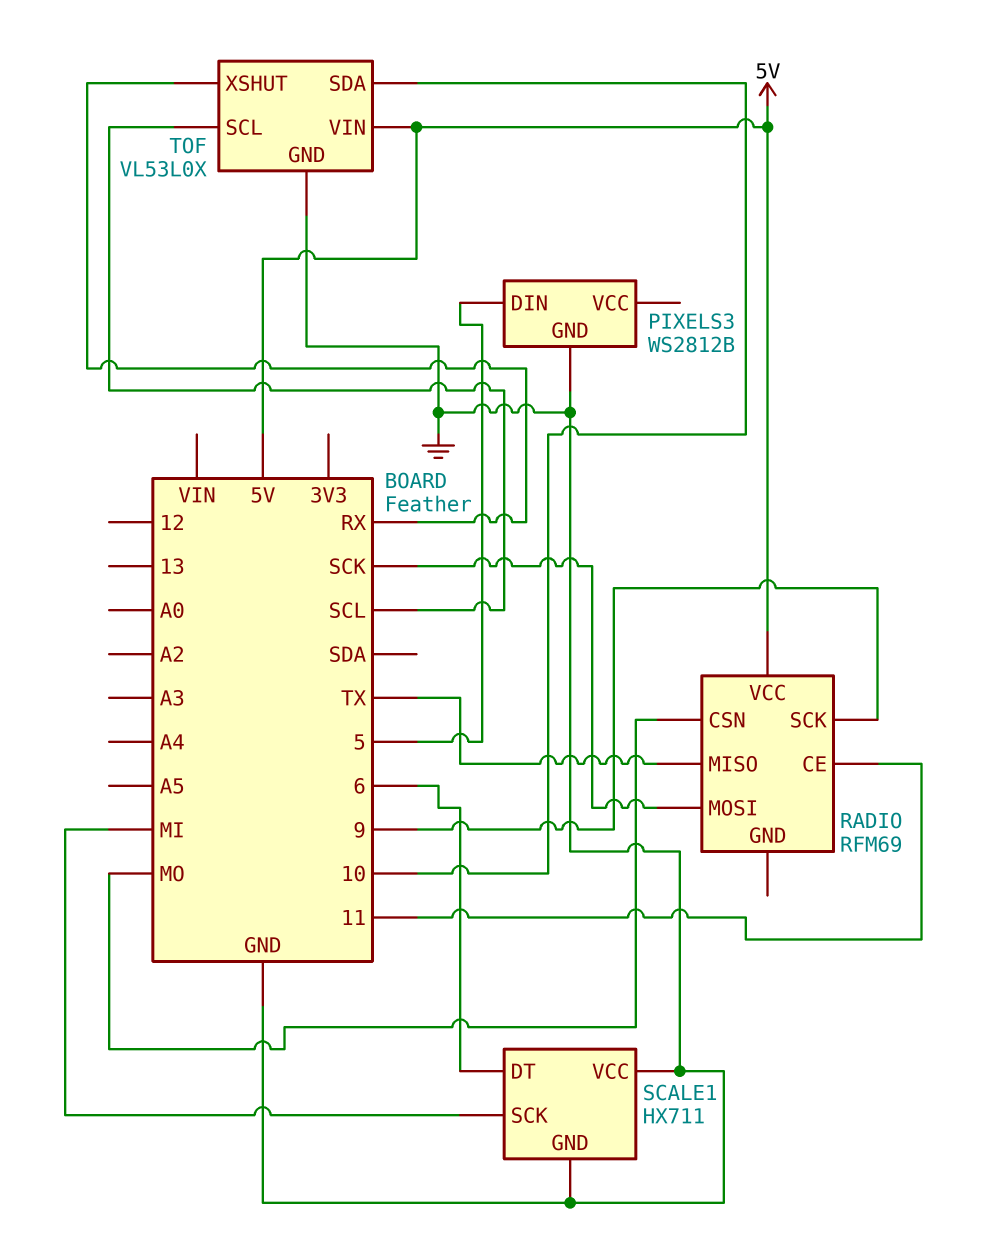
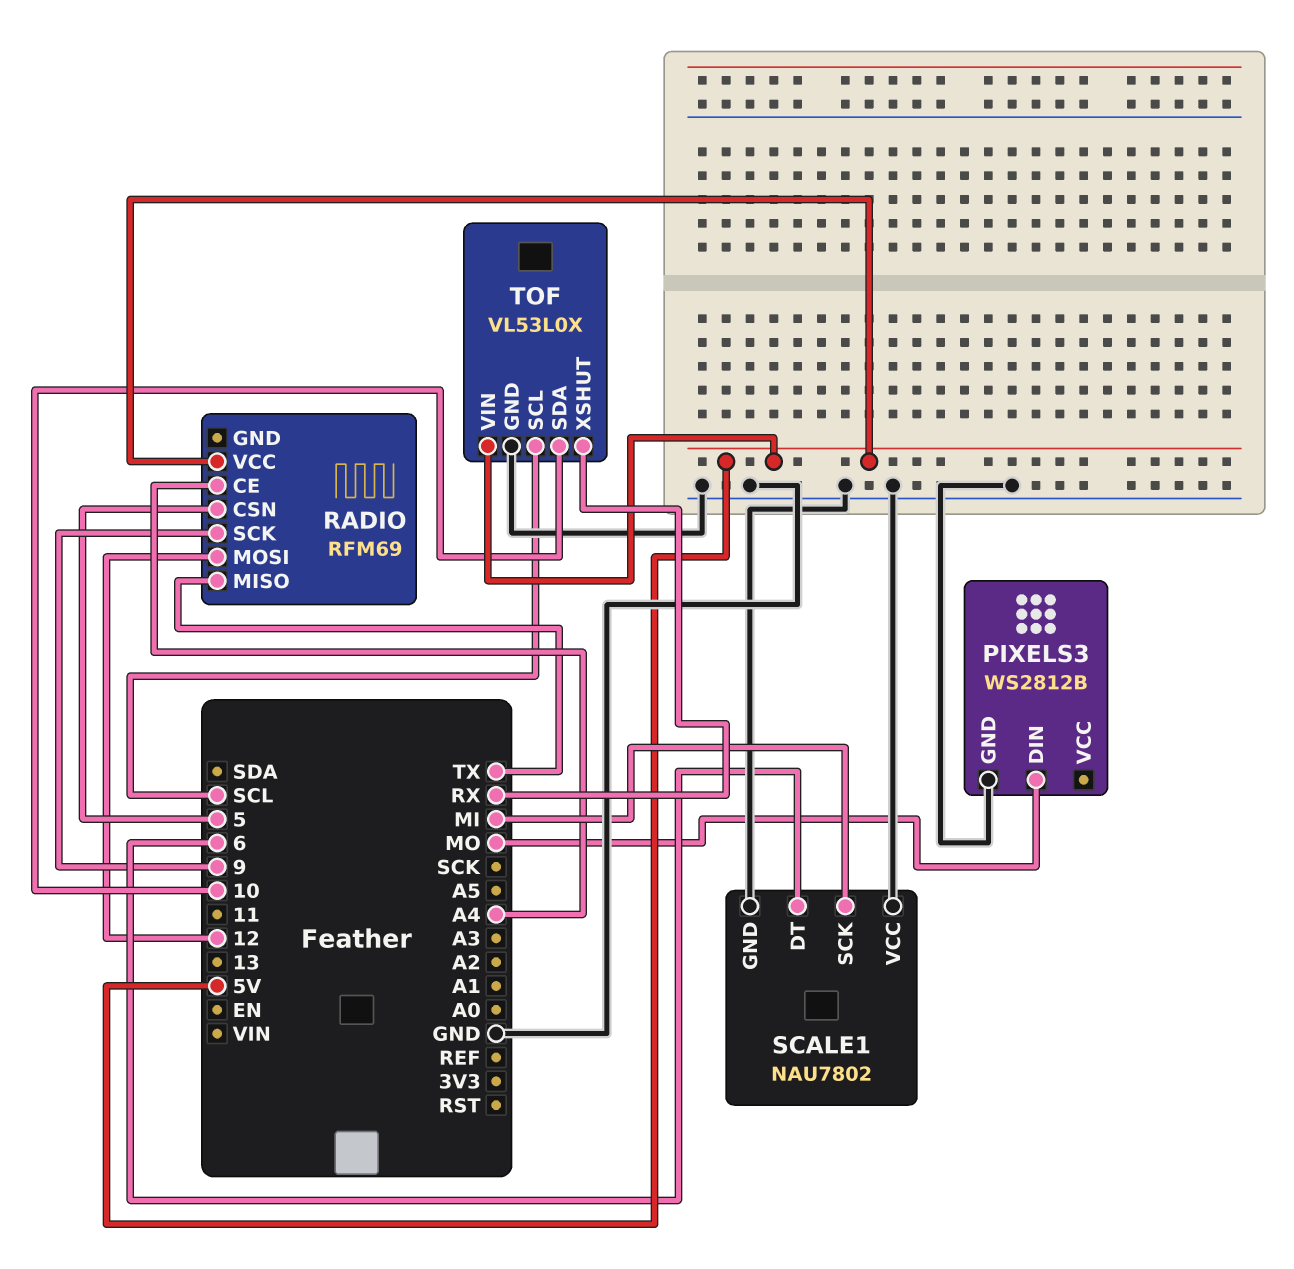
PIXELS3 pin DIN: 5 -> MO
RADIO pin CE: 11 -> A4
RADIO pin CSN: MO -> 5
RADIO pin MOSI: SCK -> 12
SCALE1: HX711 -> NAU7802

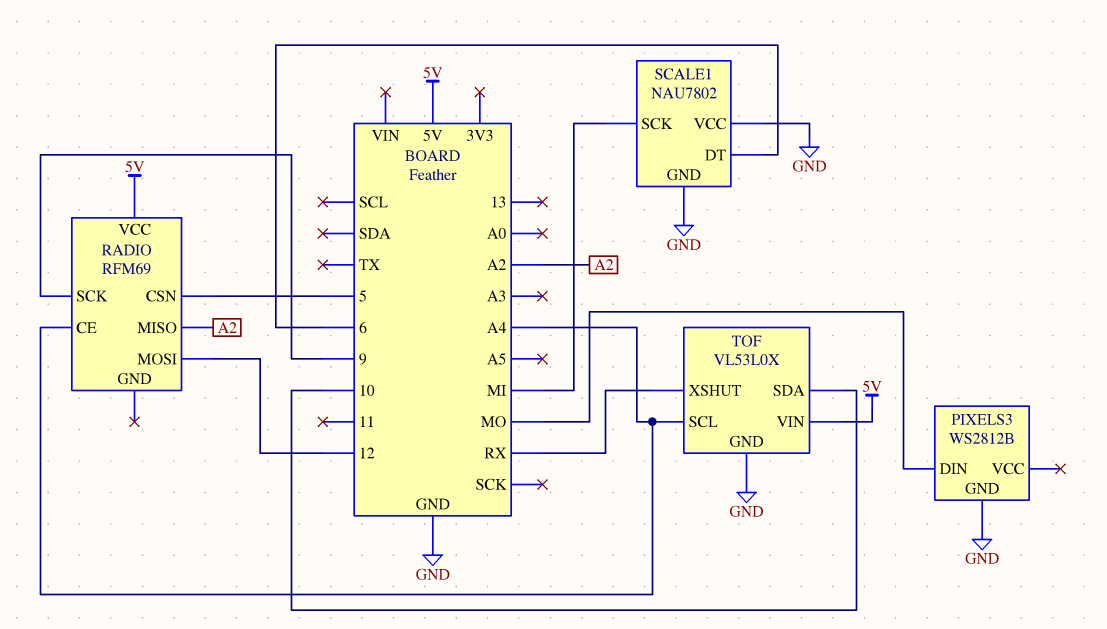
RADIO pin MISO: TX -> A2
TOF pin SCL: SCL -> A4

